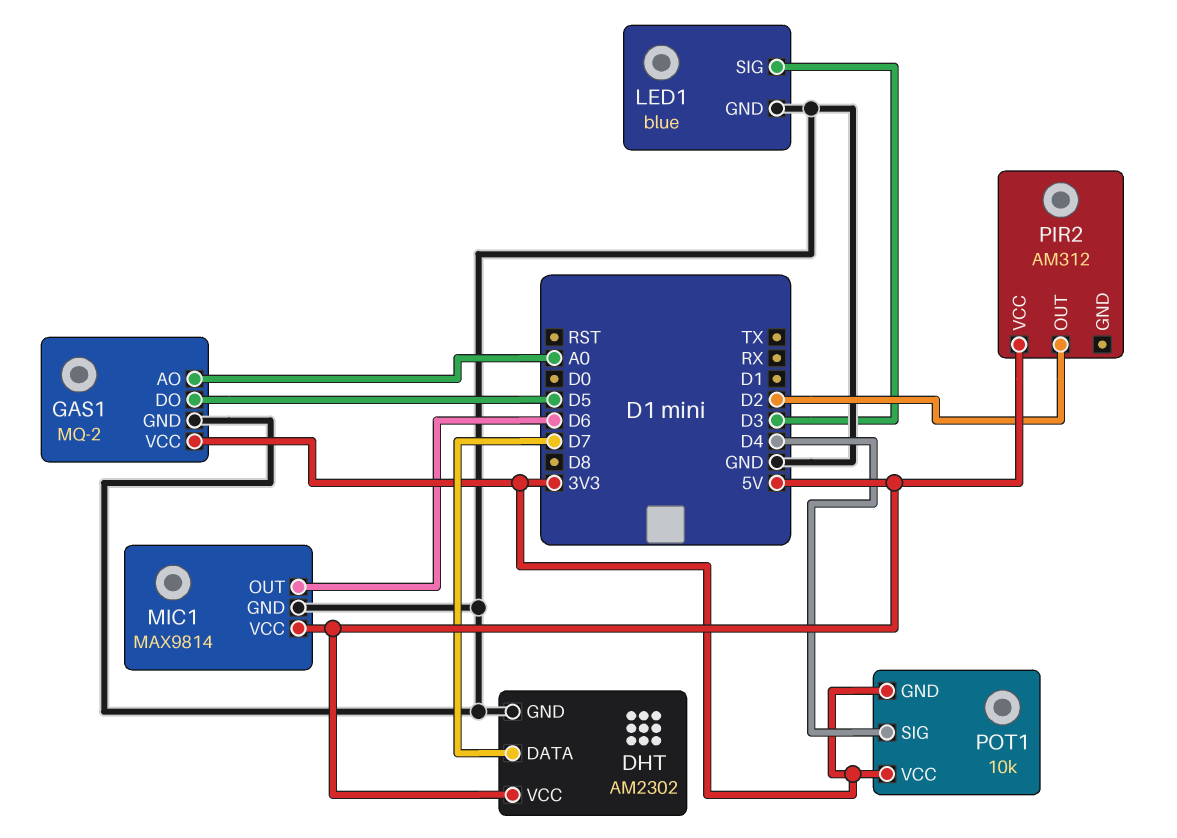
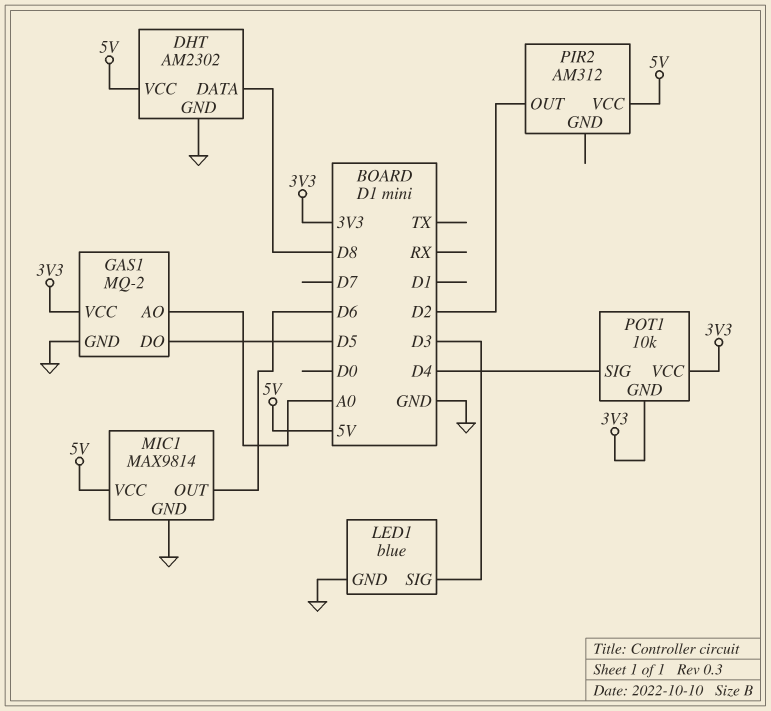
DHT pin DATA: D7 -> D8

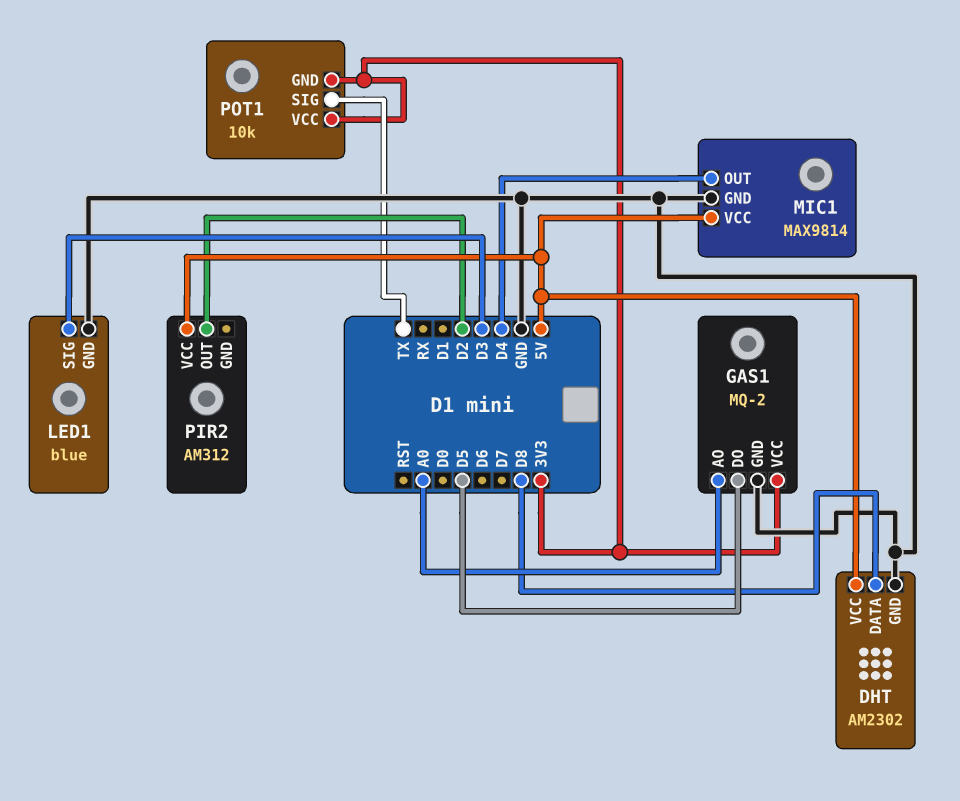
MIC1 pin OUT: D6 -> D4
POT1 pin SIG: D4 -> TX

